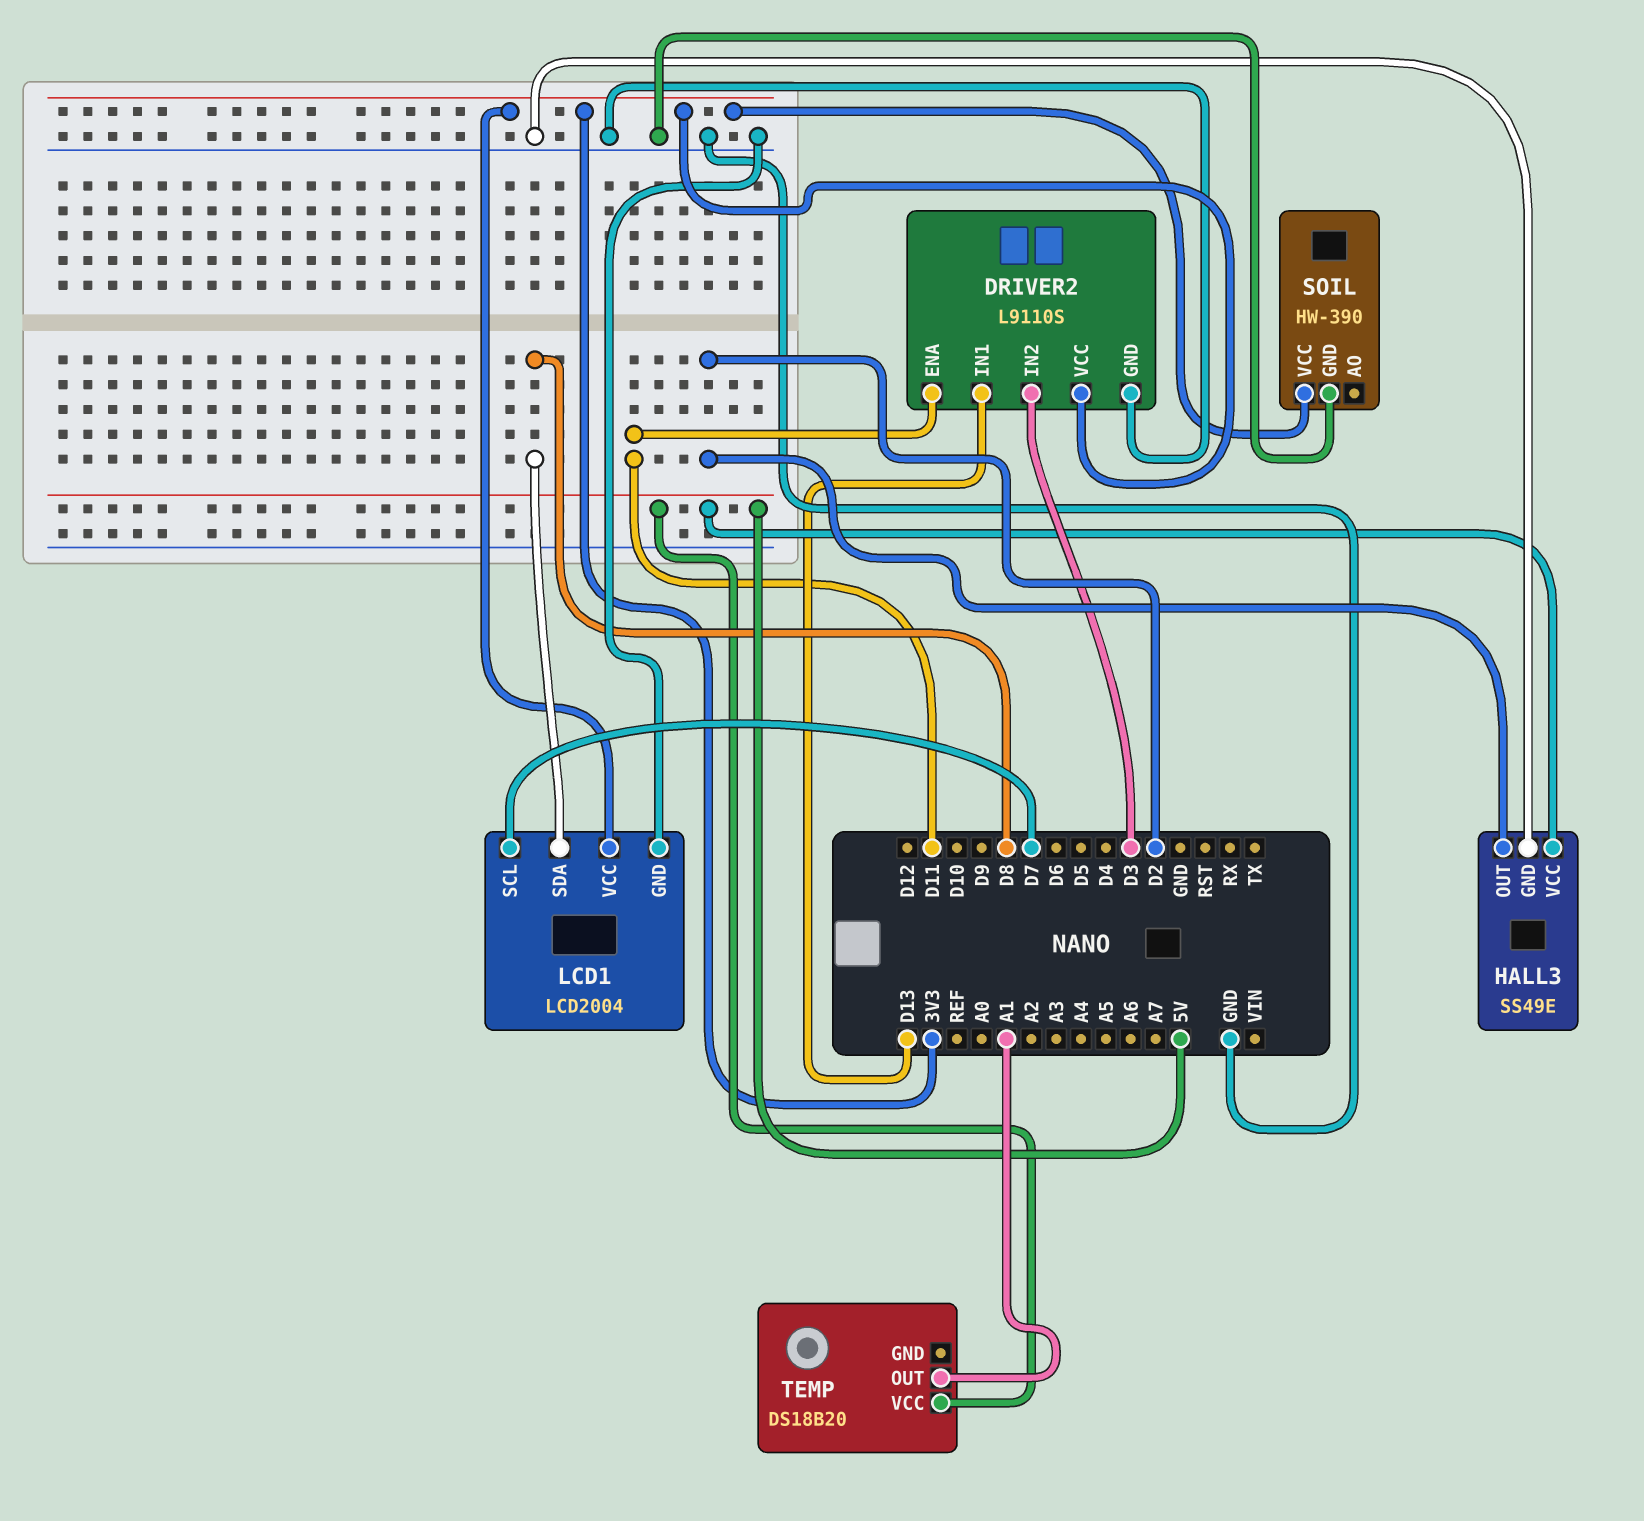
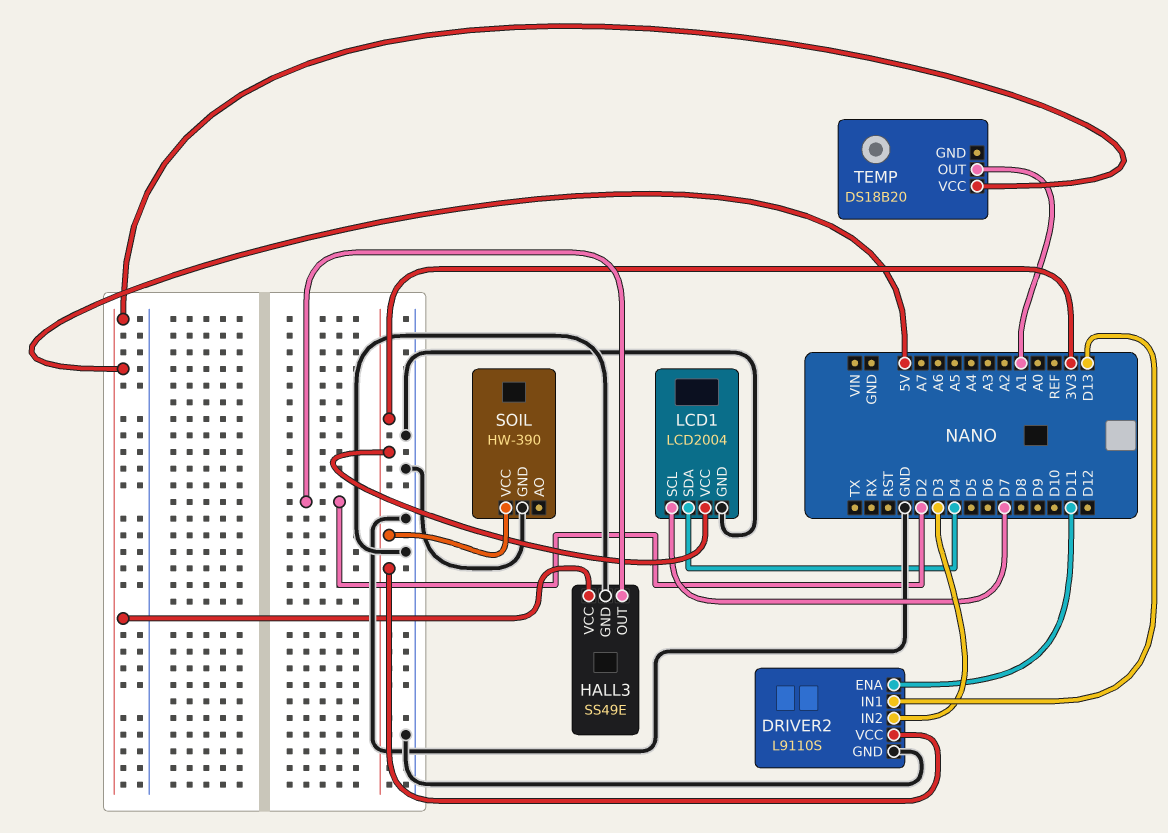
LCD1 pin SDA: D8 -> D4

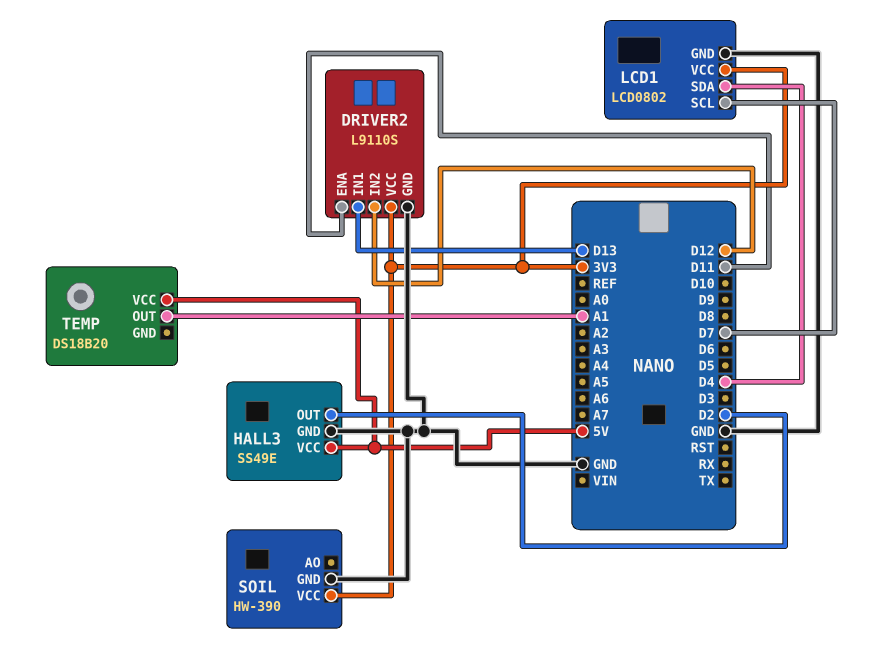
DRIVER2 pin IN2: D3 -> D12
LCD1: LCD2004 -> LCD0802

